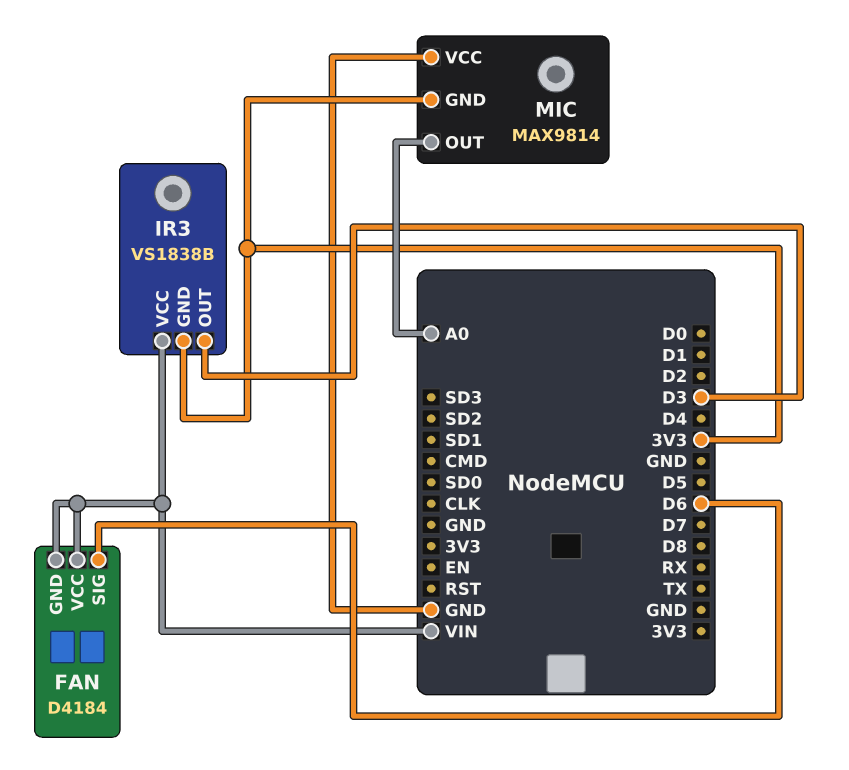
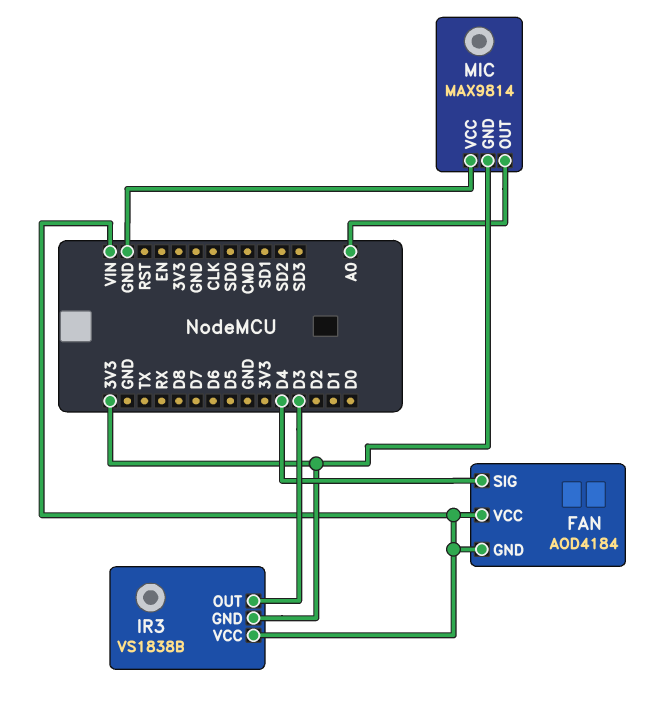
FAN: D4184 -> AOD4184
FAN pin SIG: D6 -> D4

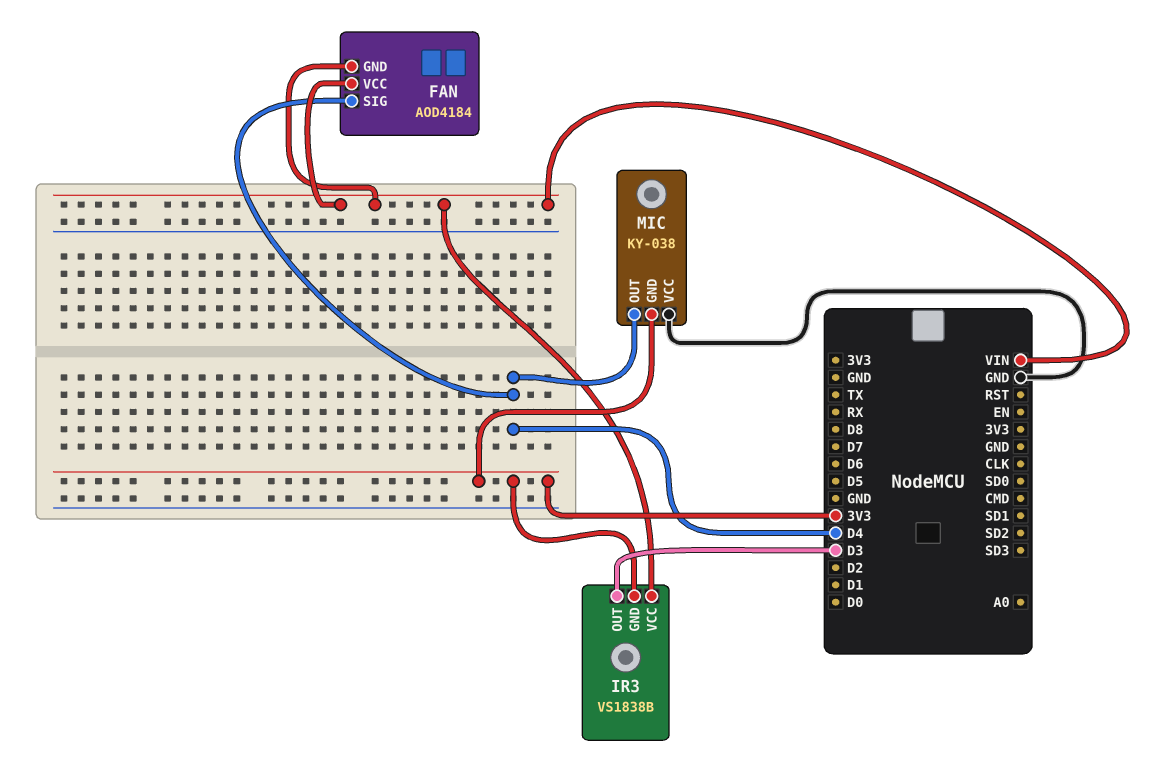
MIC: MAX9814 -> KY-038
MIC pin OUT: A0 -> D4

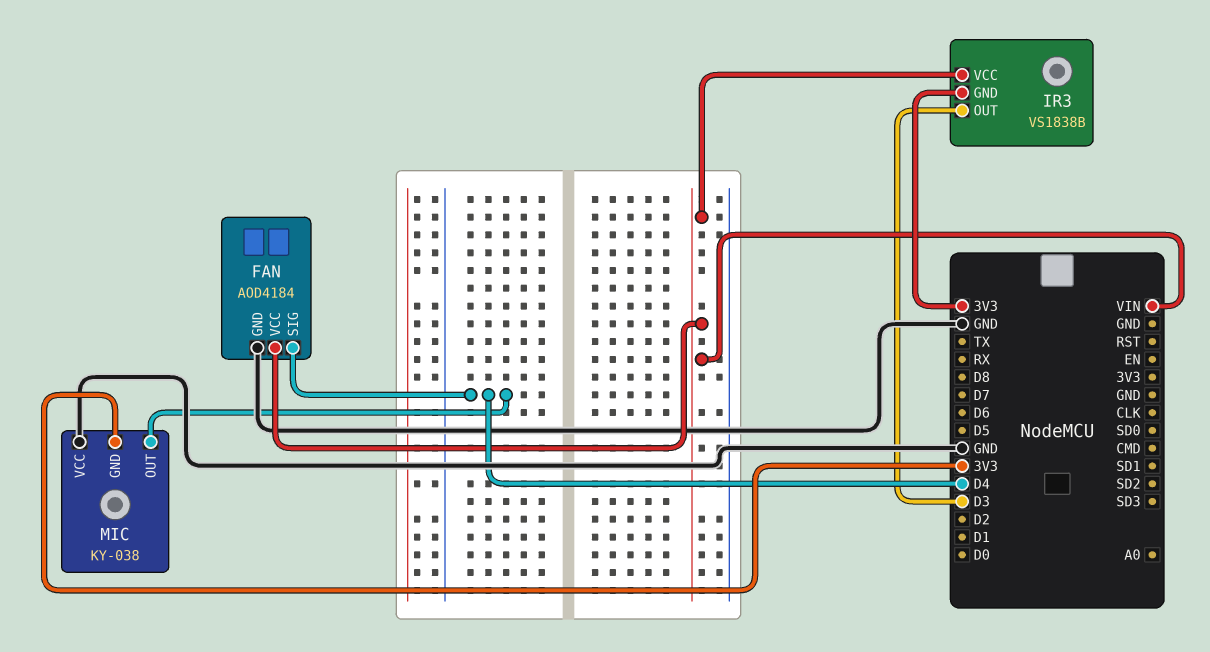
FAN pin GND: VIN -> GND

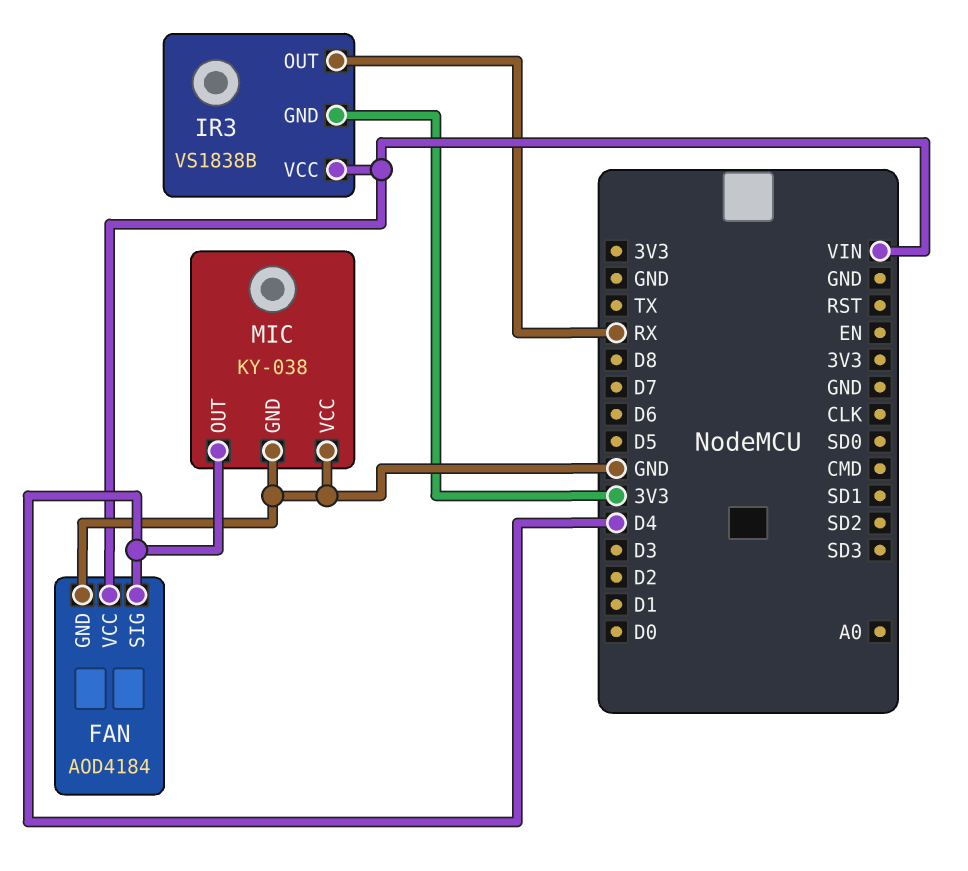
IR3 pin OUT: D3 -> RX
MIC pin GND: 3V3 -> GND

